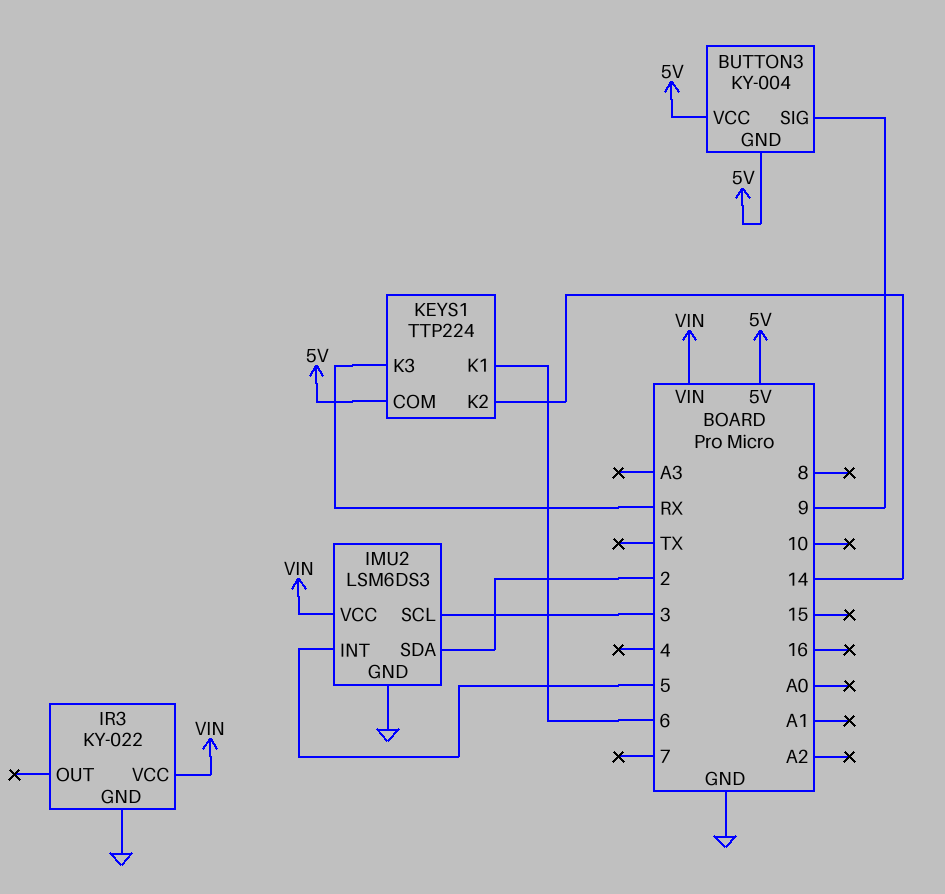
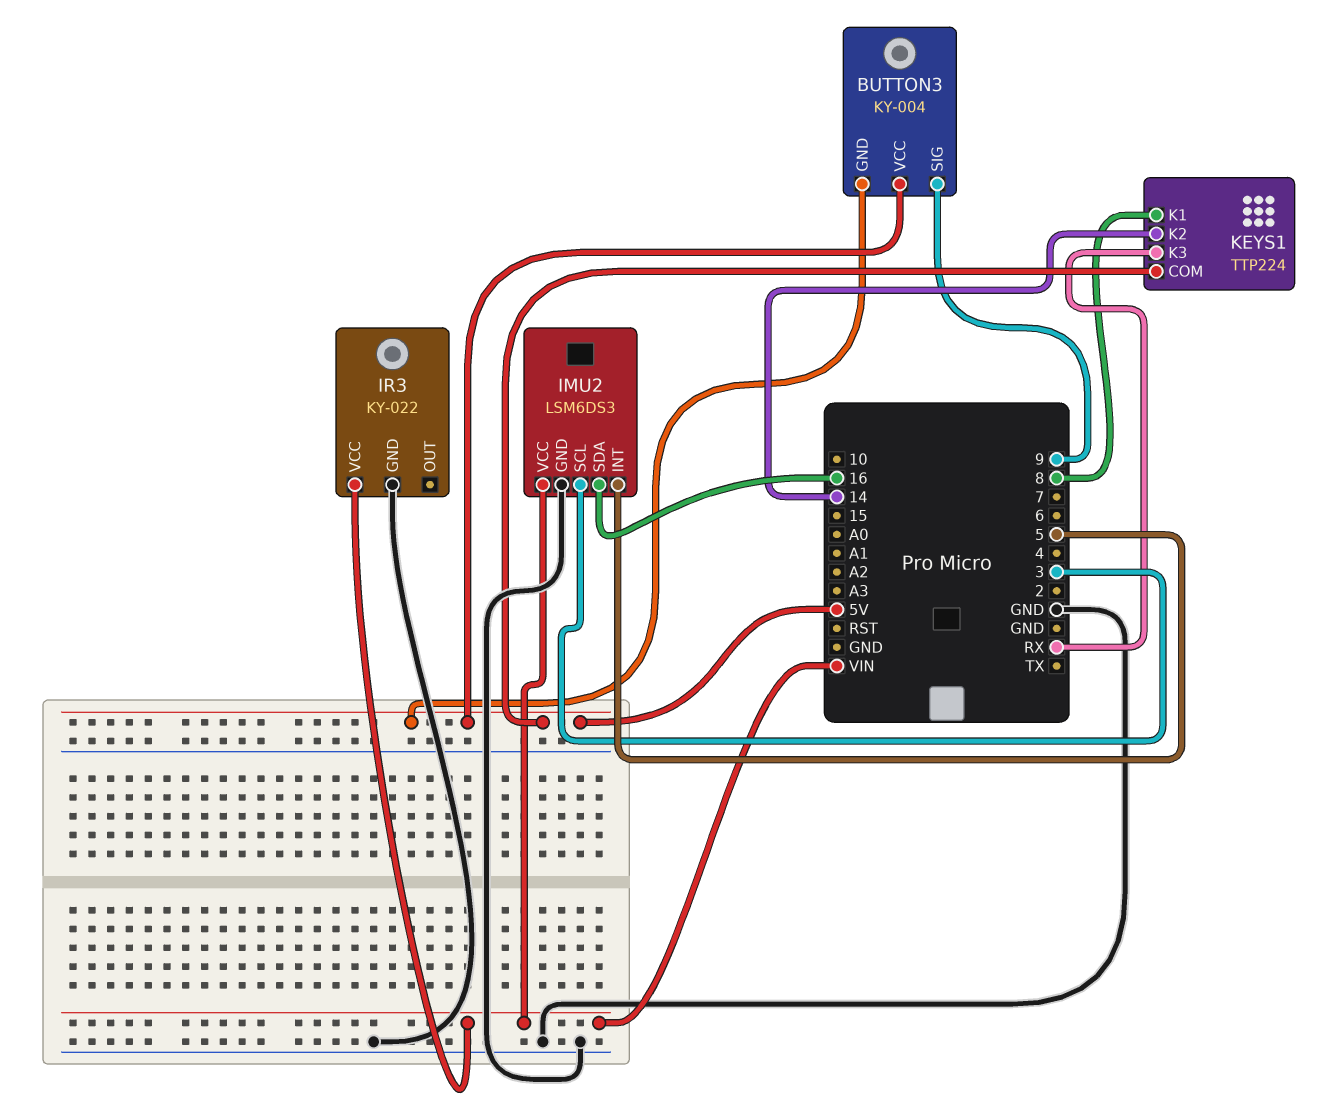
IMU2 pin SDA: 2 -> 16
KEYS1 pin K1: 6 -> 8

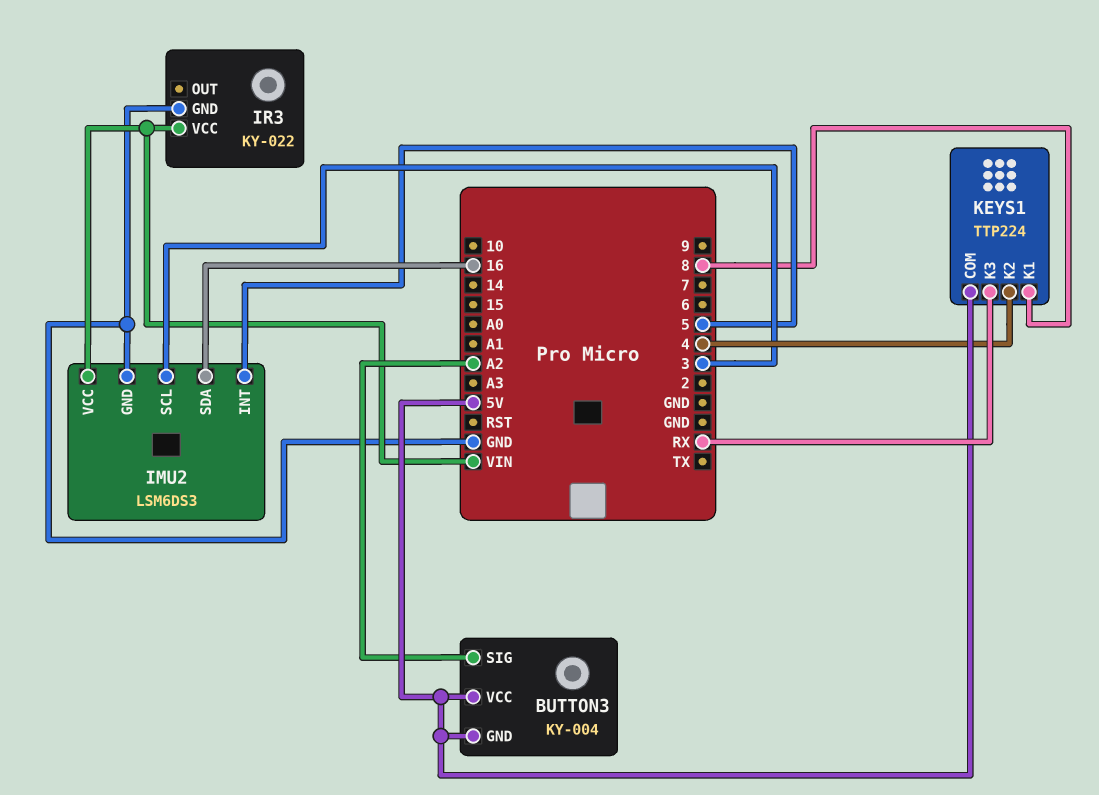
BUTTON3 pin SIG: 9 -> A2
KEYS1 pin K2: 14 -> 4

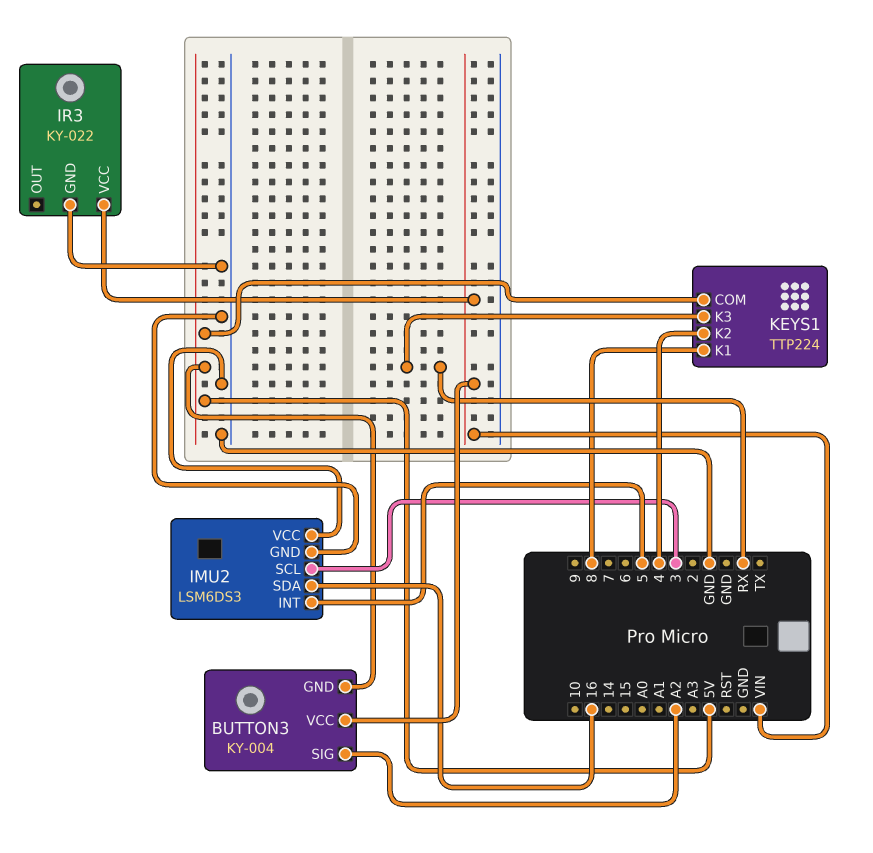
BUTTON3 pin VCC: 5V -> VIN
IMU2 pin VCC: VIN -> GND

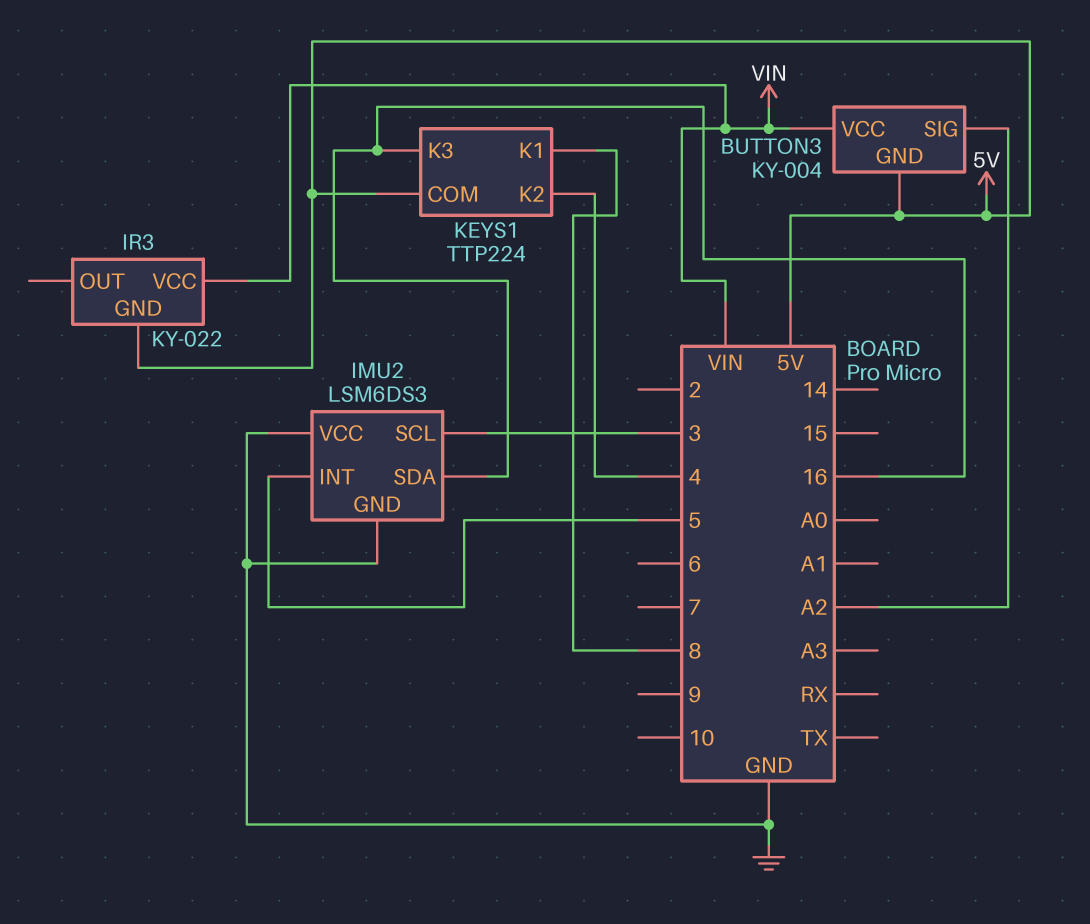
IR3 pin GND: GND -> 5V
KEYS1 pin K3: RX -> 16

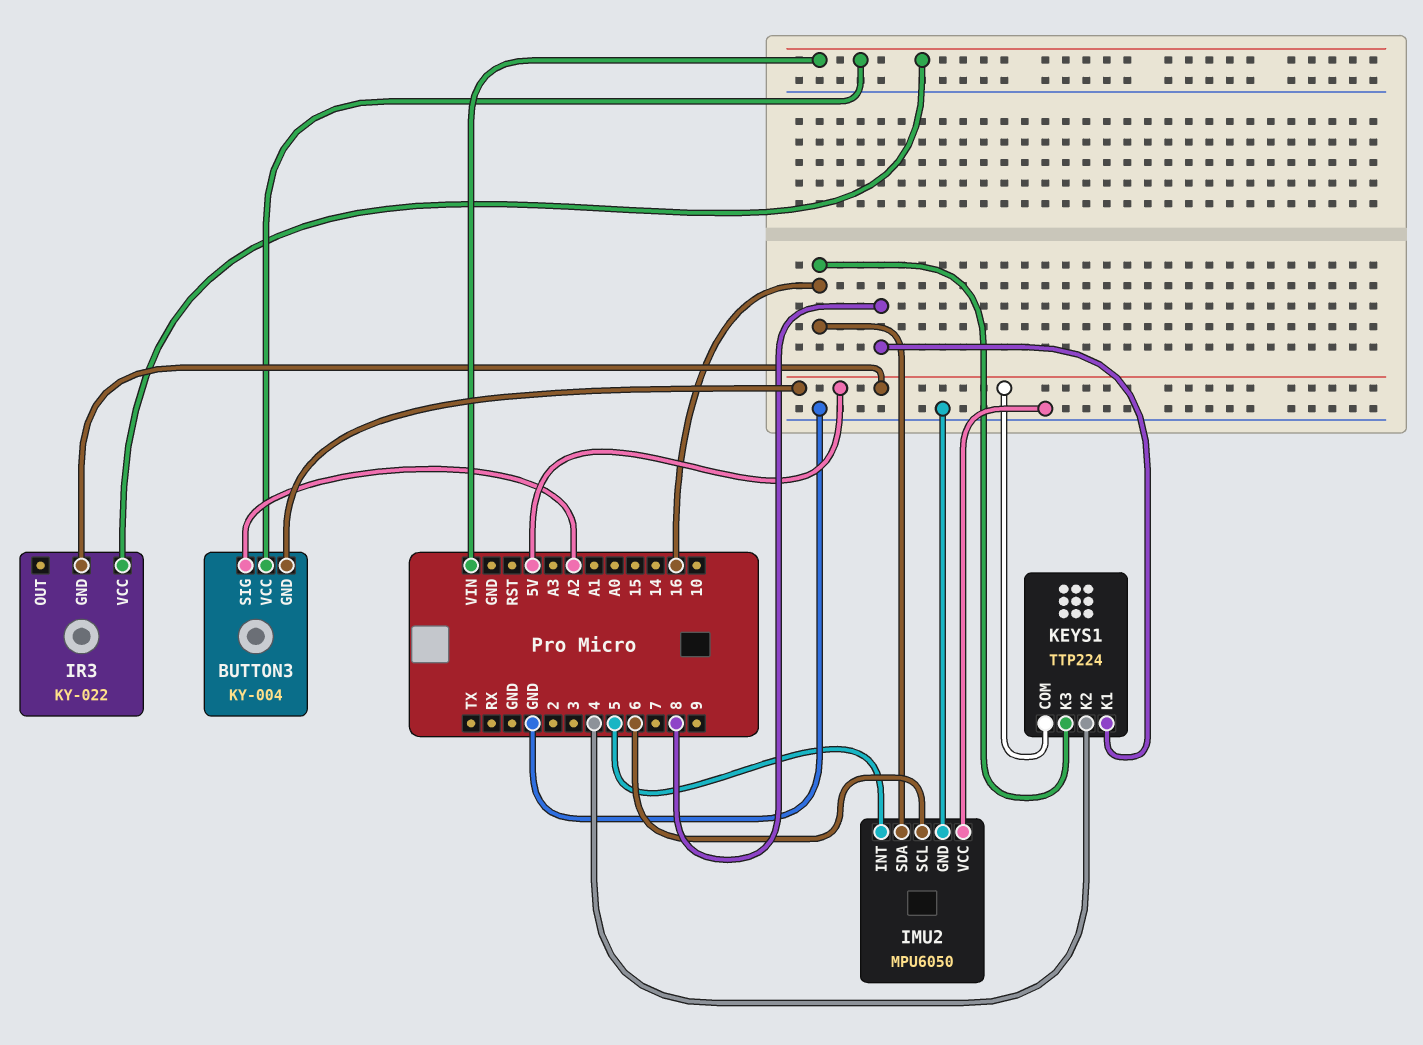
IMU2: LSM6DS3 -> MPU6050
IMU2 pin SCL: 3 -> 6

